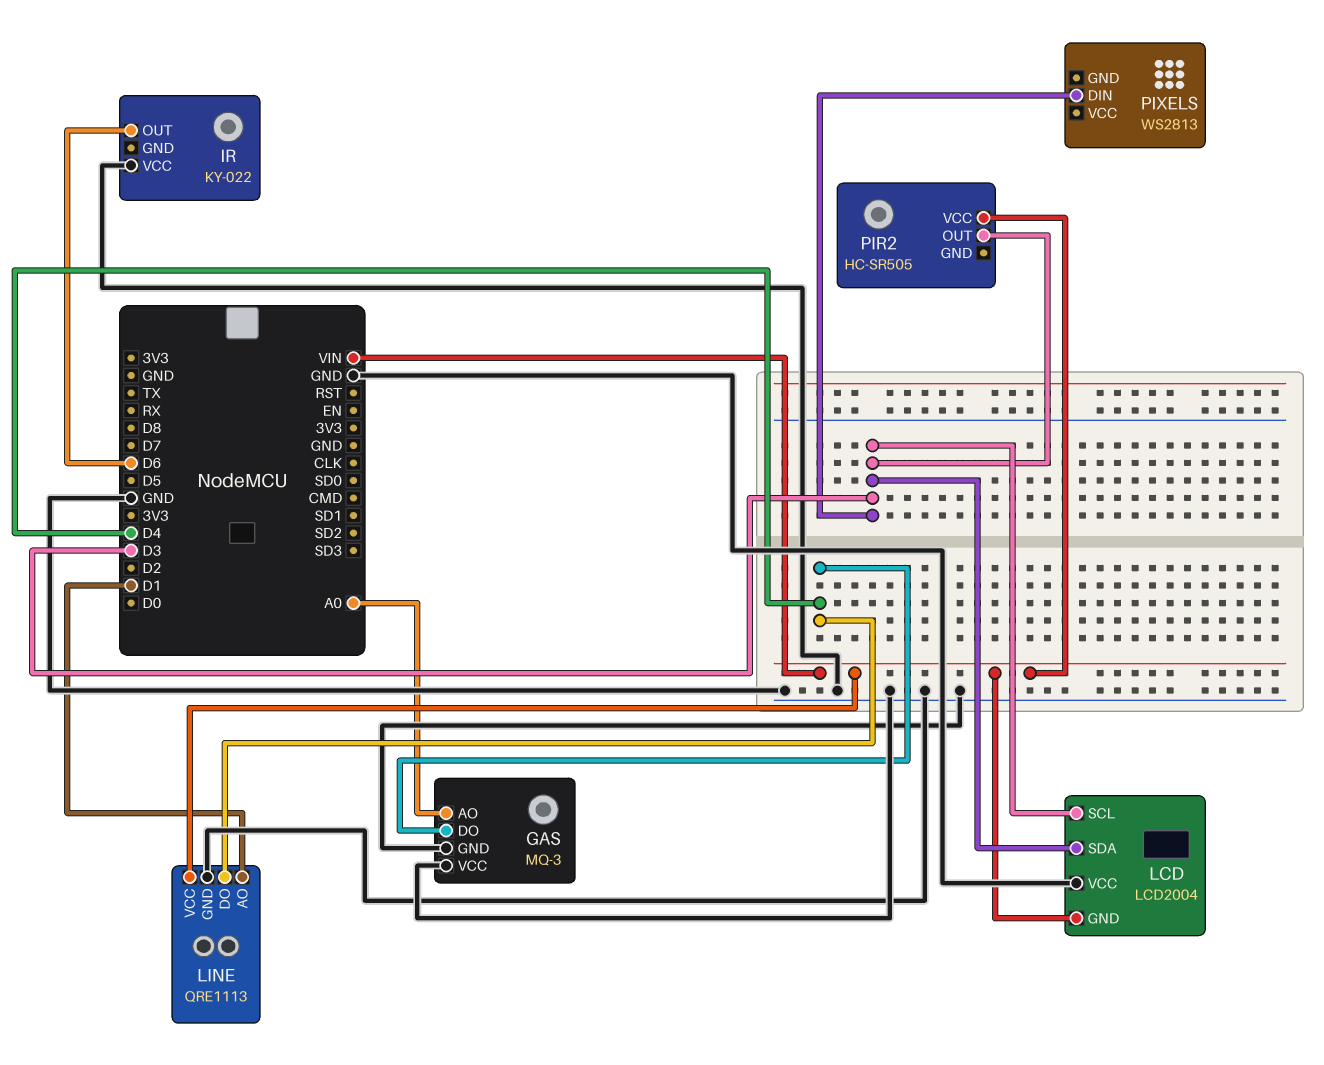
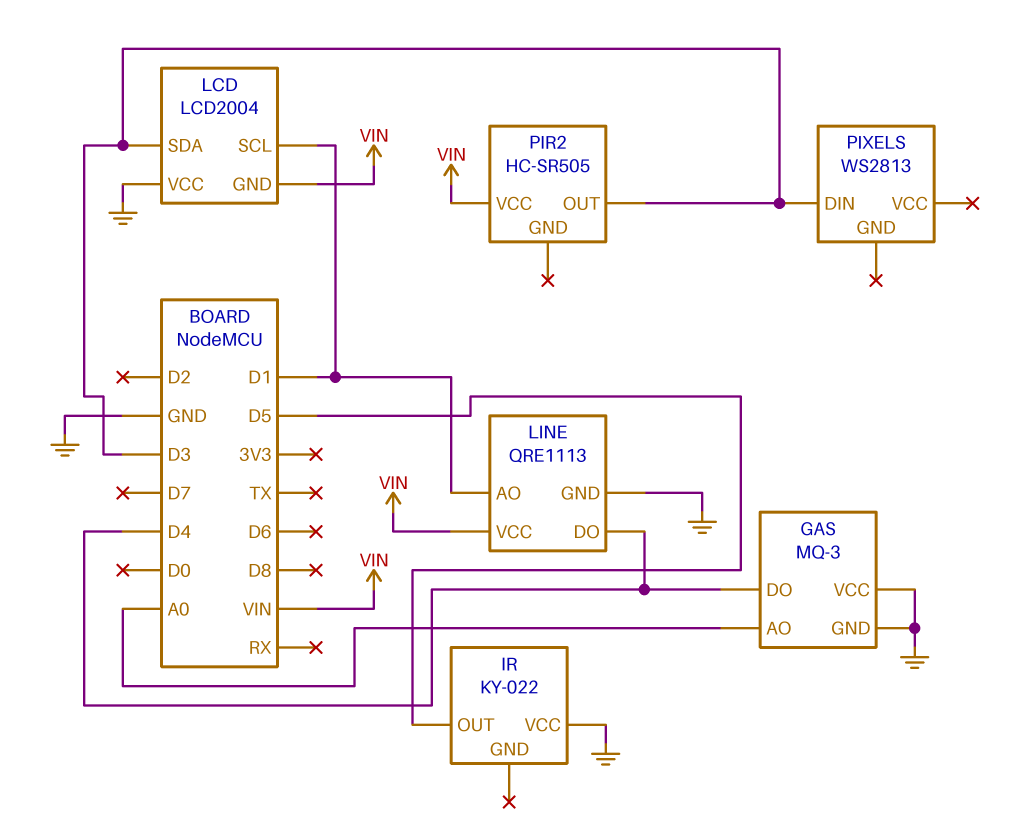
IR pin OUT: D6 -> D5
LCD pin SCL: D3 -> D1

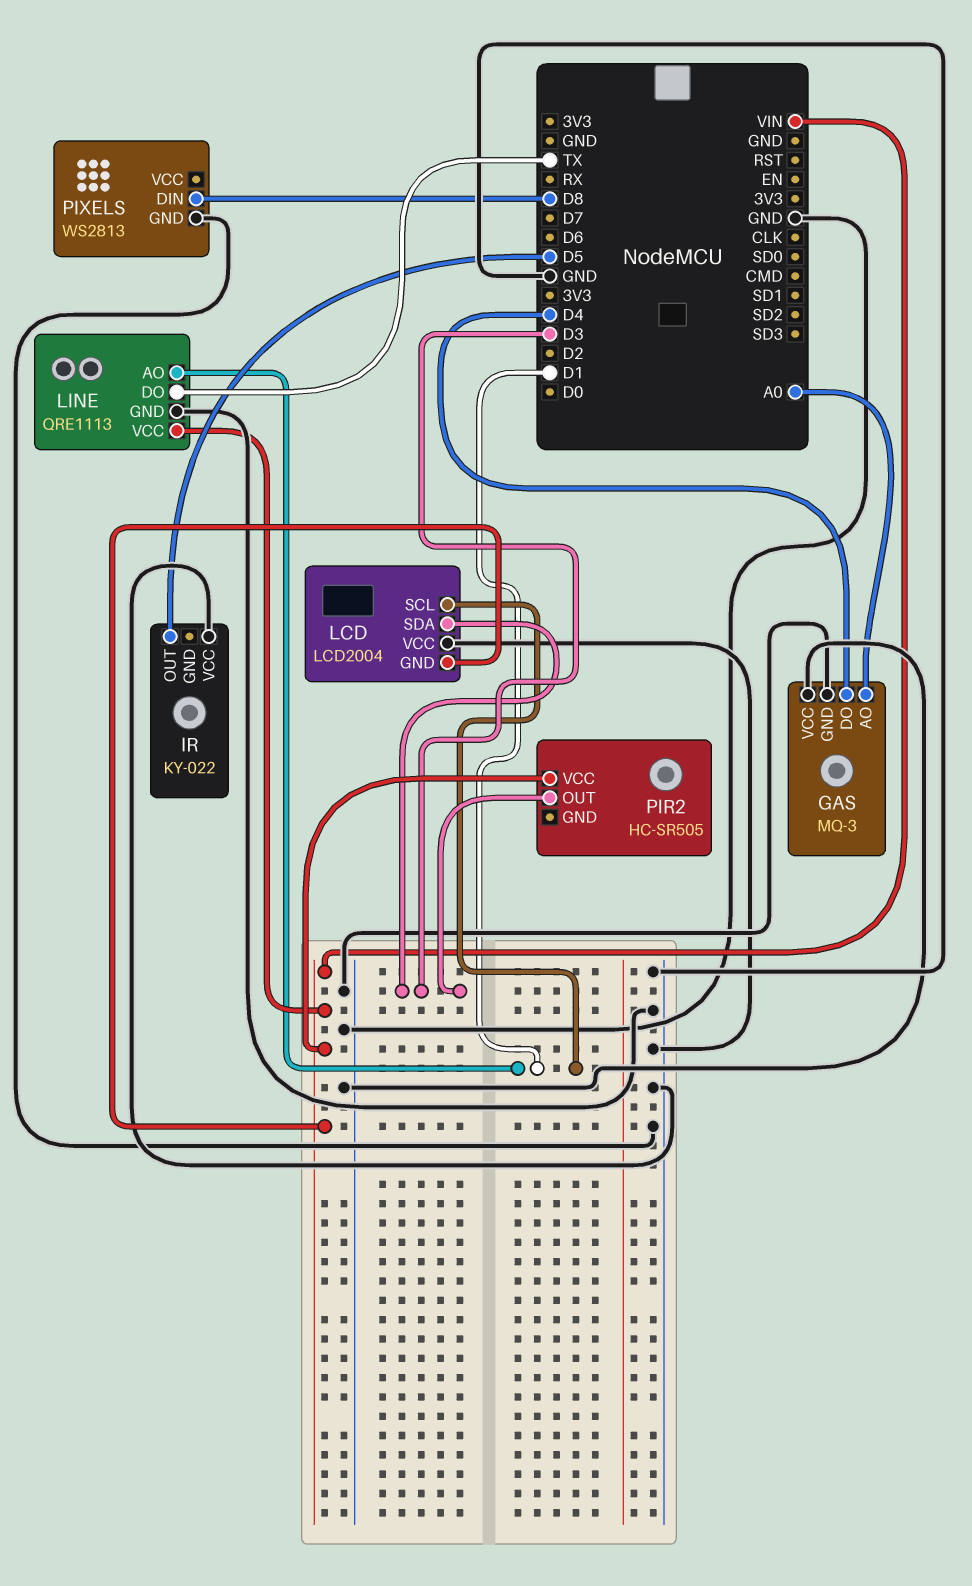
LINE pin DO: D4 -> TX
PIXELS pin DIN: D3 -> D8
PIXELS pin GND: none -> GND

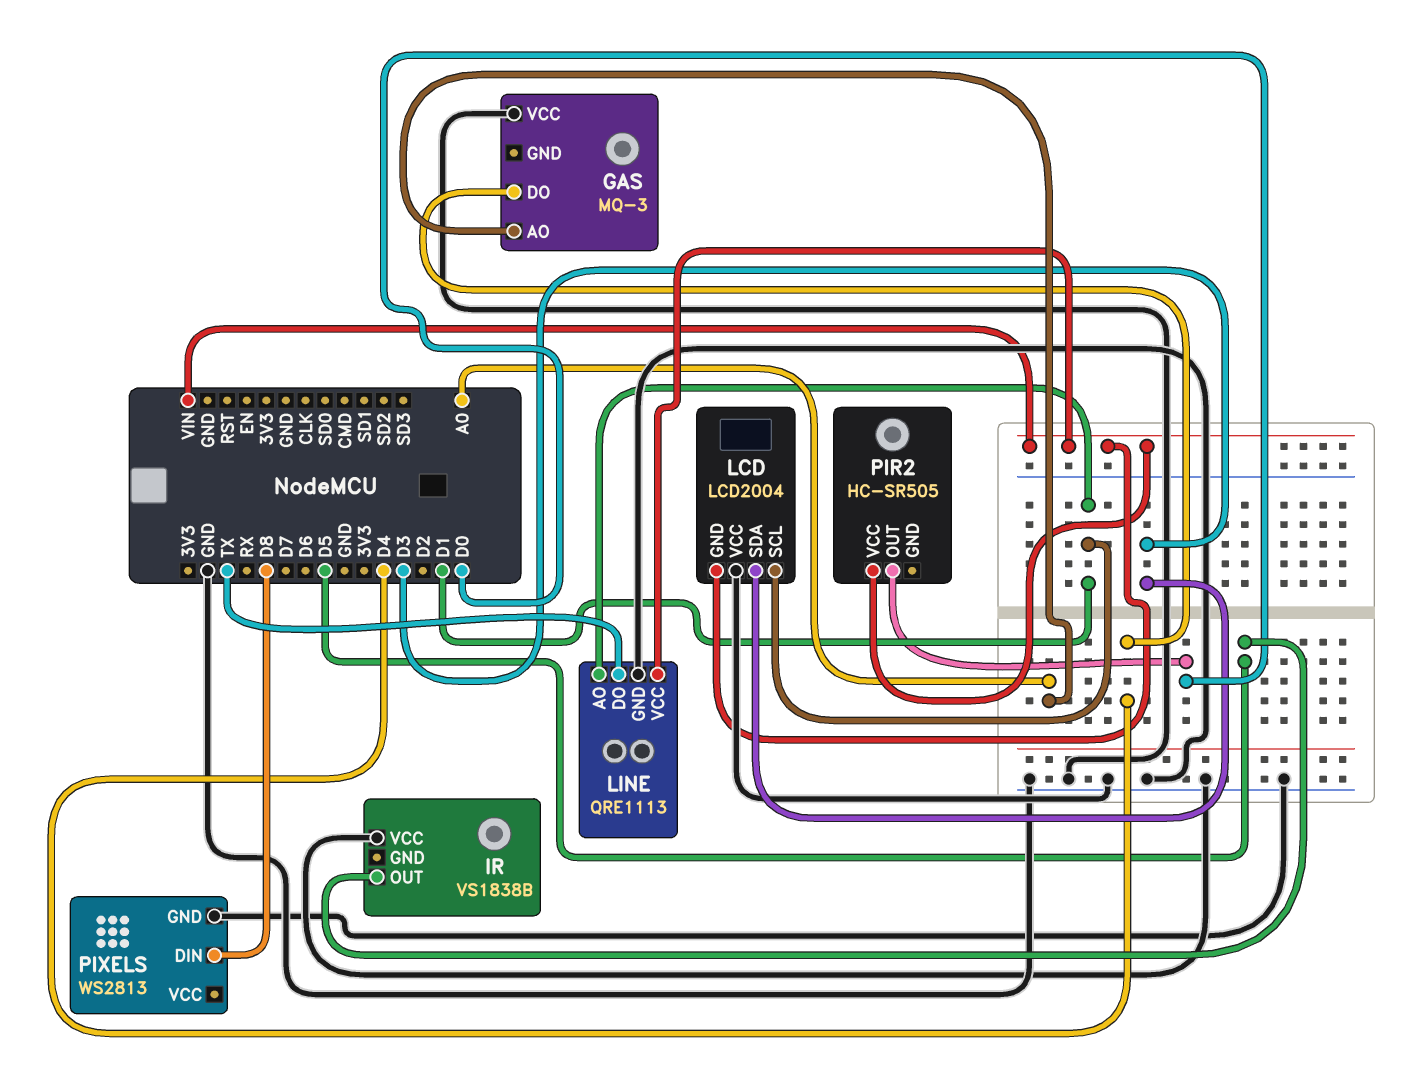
GAS pin GND: GND -> none
IR: KY-022 -> VS1838B
PIR2 pin OUT: D3 -> D0

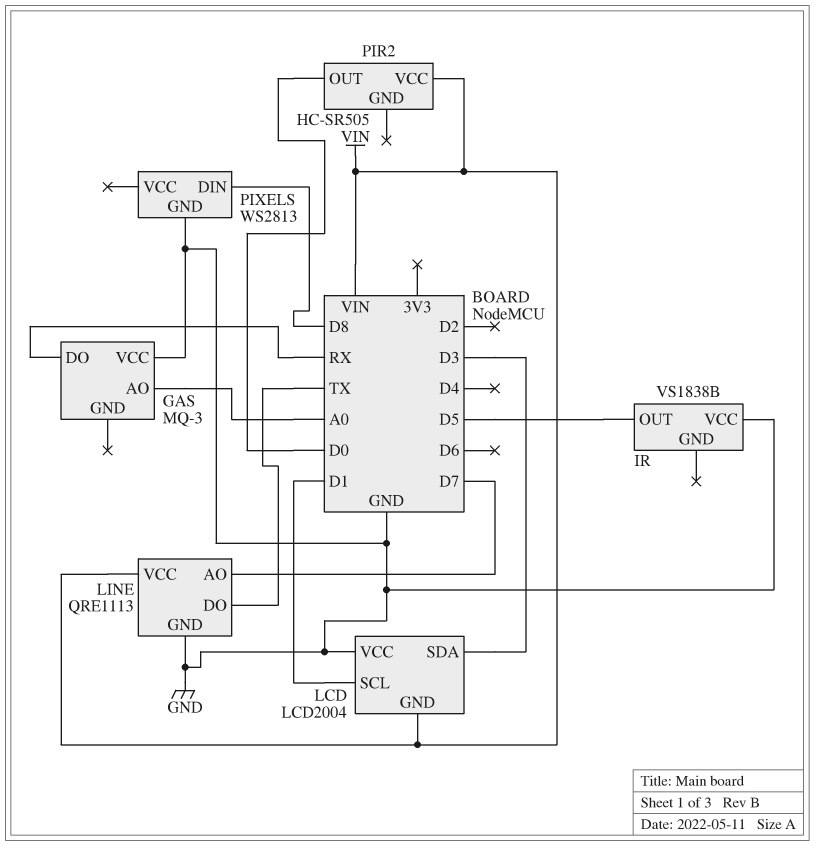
GAS pin DO: D4 -> RX
LINE pin AO: D1 -> D7

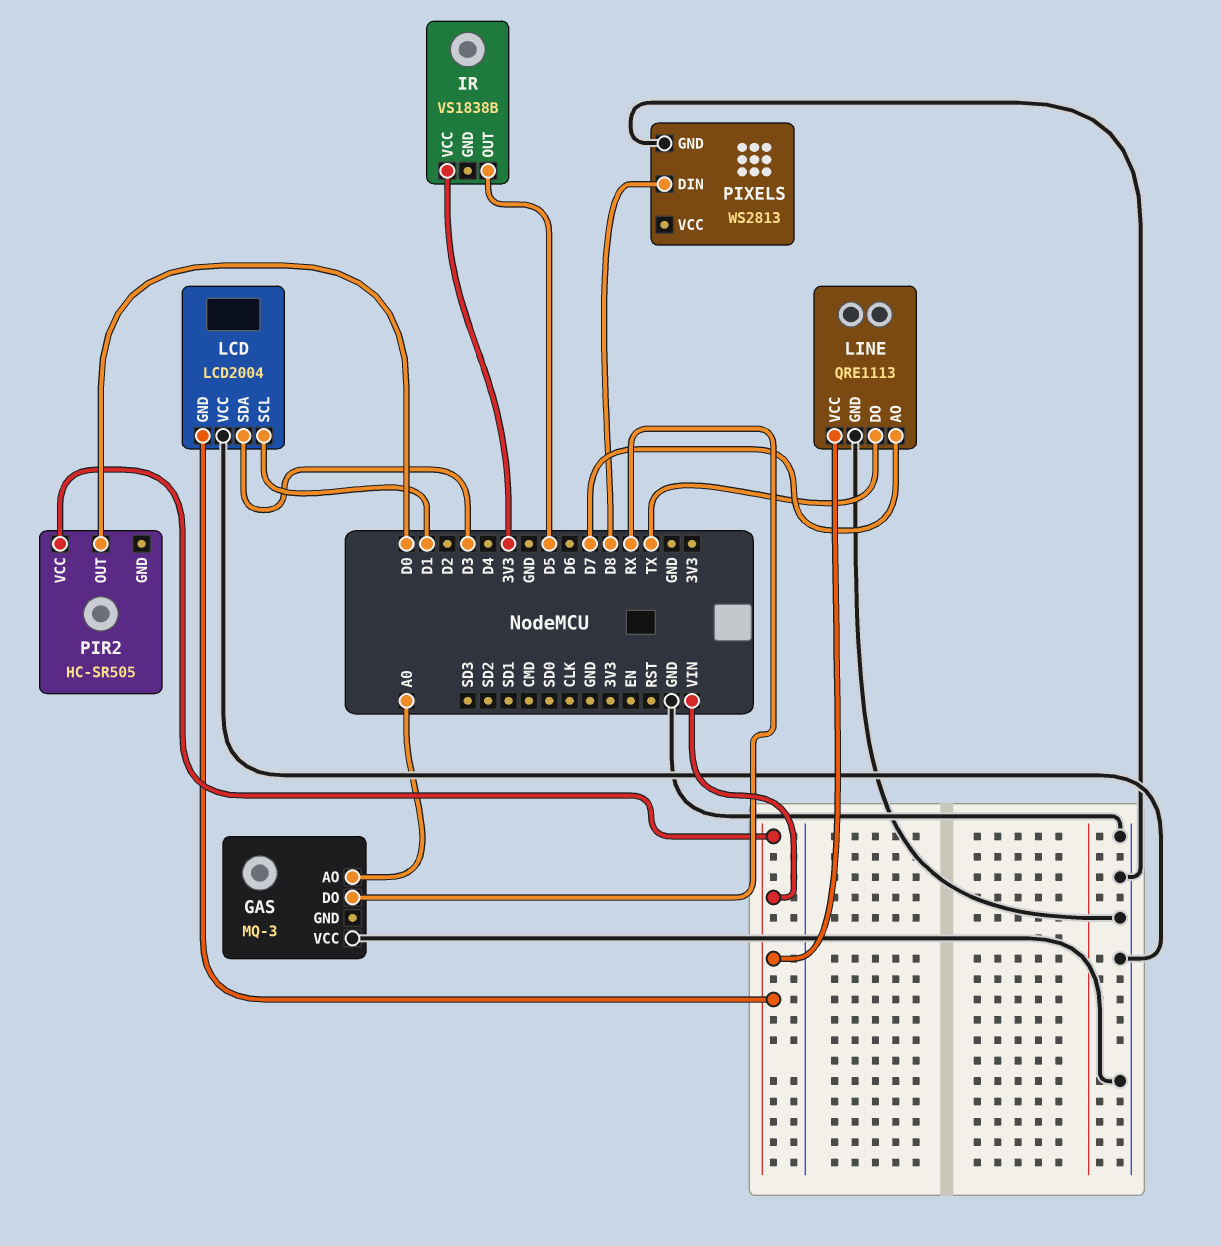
IR pin VCC: GND -> 3V3

